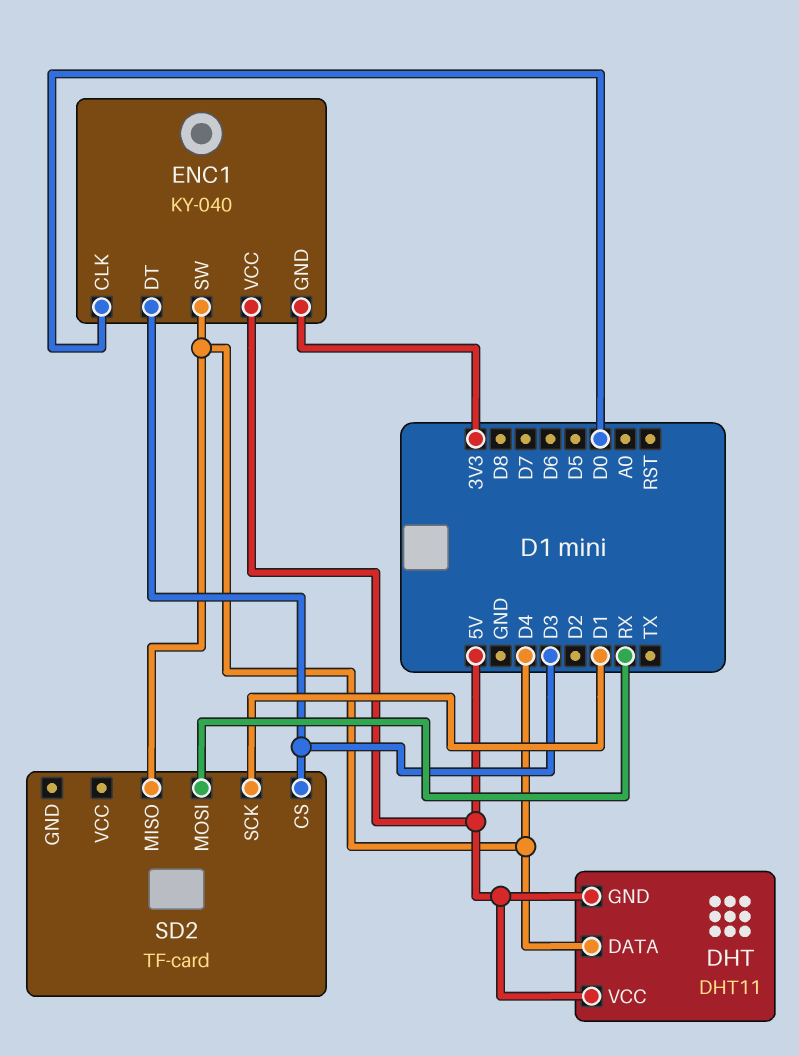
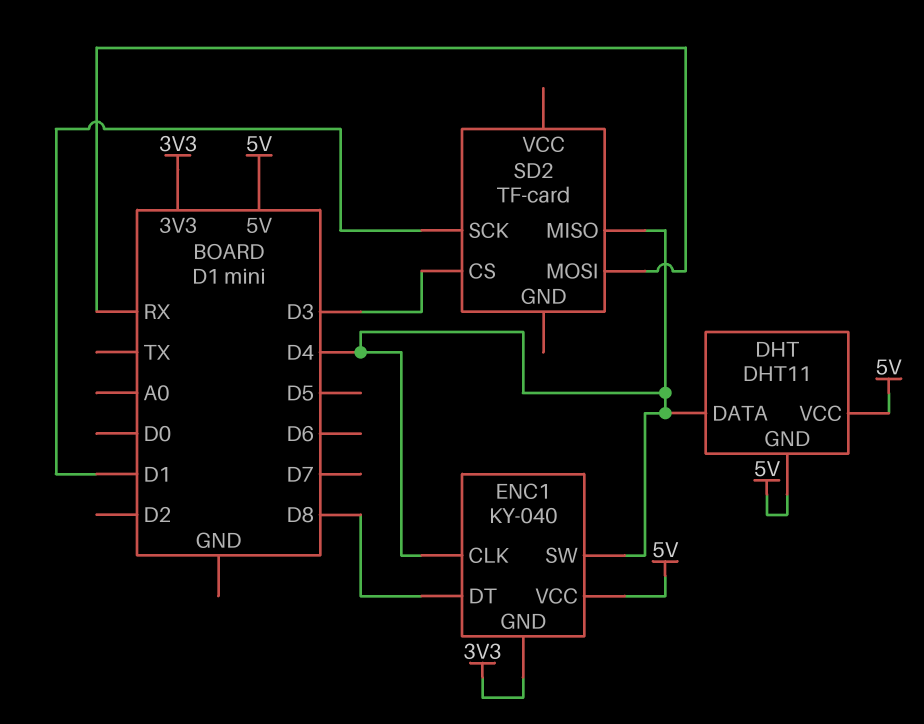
ENC1 pin CLK: D0 -> D4
ENC1 pin DT: D3 -> D8

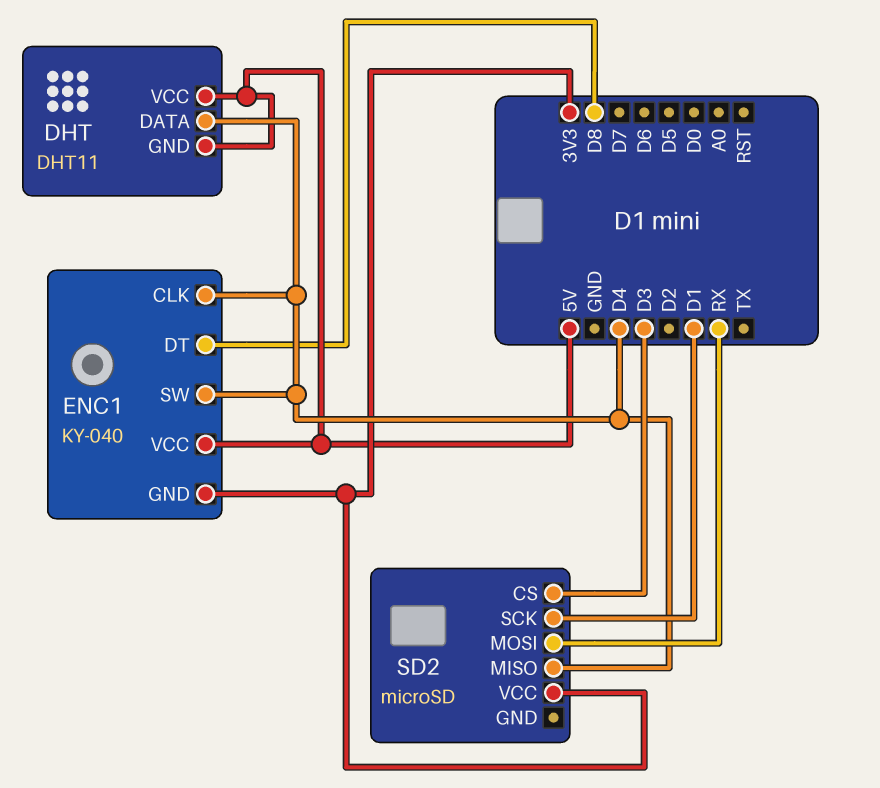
SD2: TF-card -> microSD
SD2 pin VCC: none -> 3V3

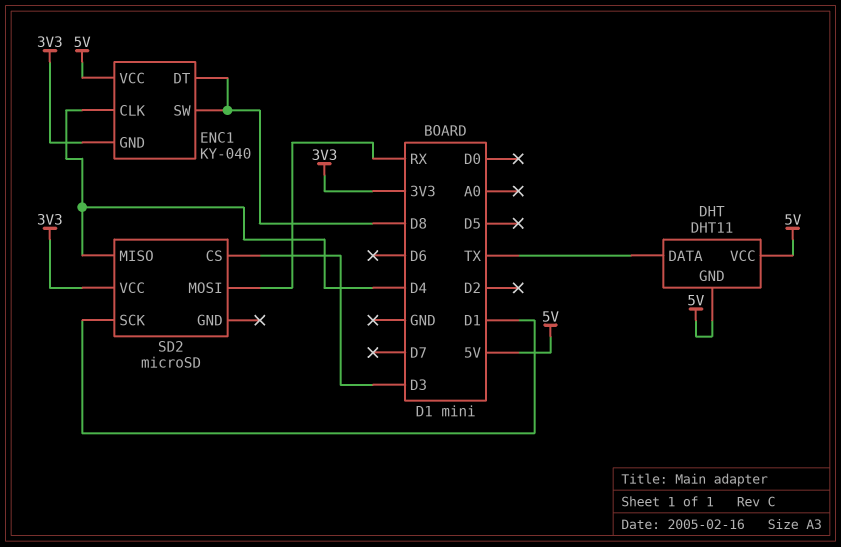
DHT pin DATA: D4 -> TX
ENC1 pin SW: D4 -> D8

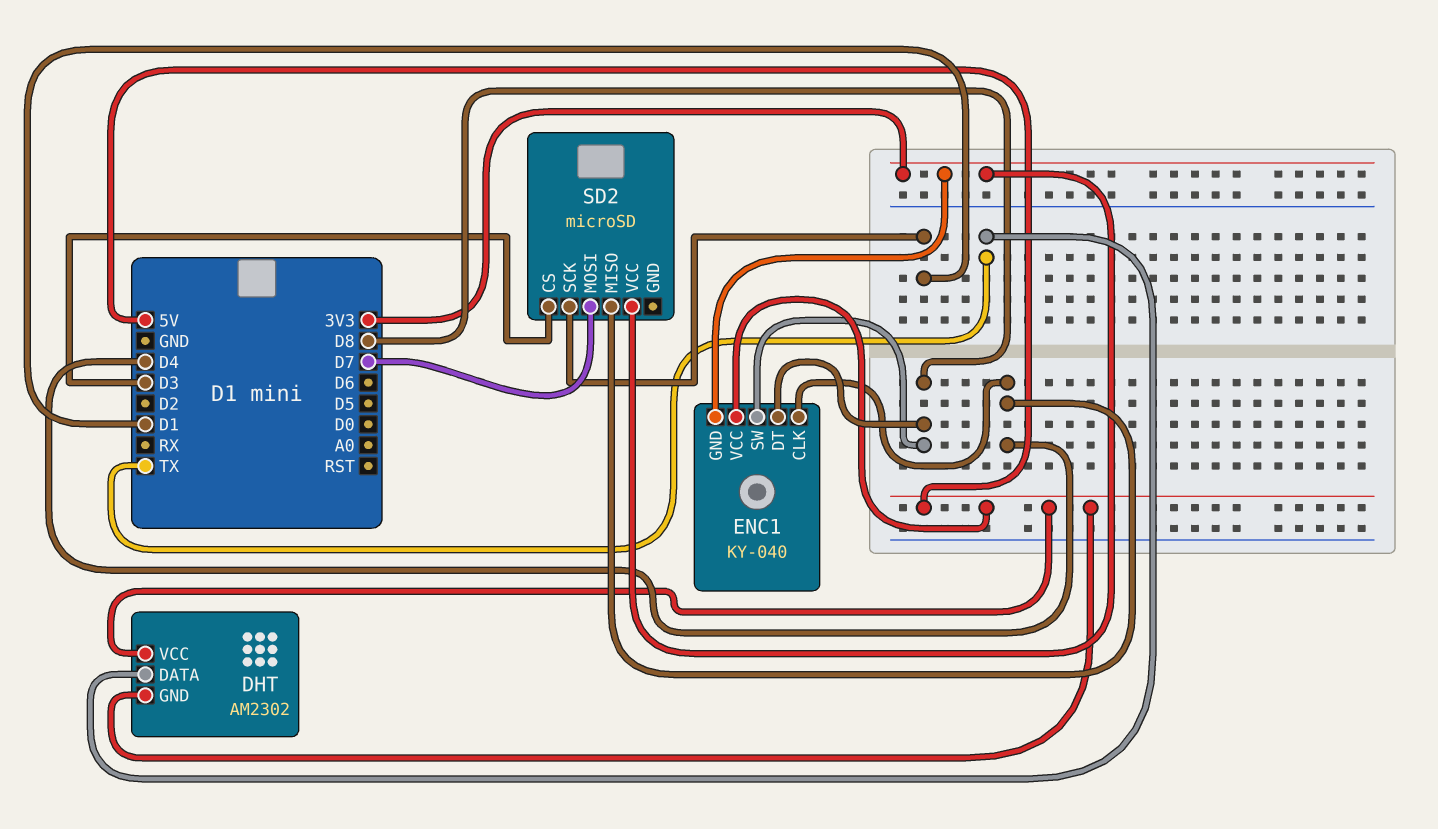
DHT: DHT11 -> AM2302
SD2 pin MOSI: RX -> D7

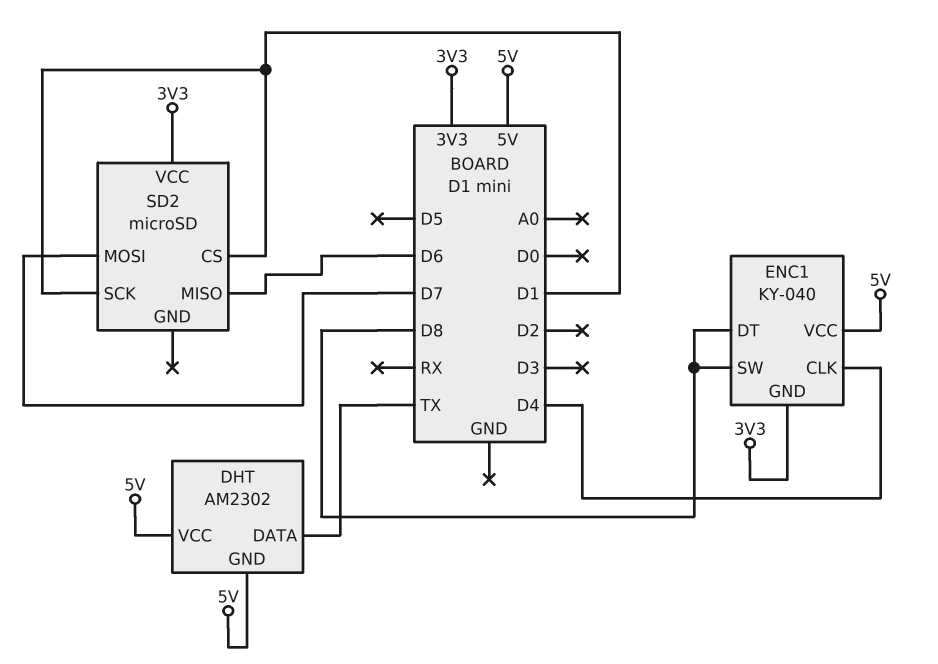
SD2 pin CS: D3 -> D1
SD2 pin MISO: D4 -> D6

